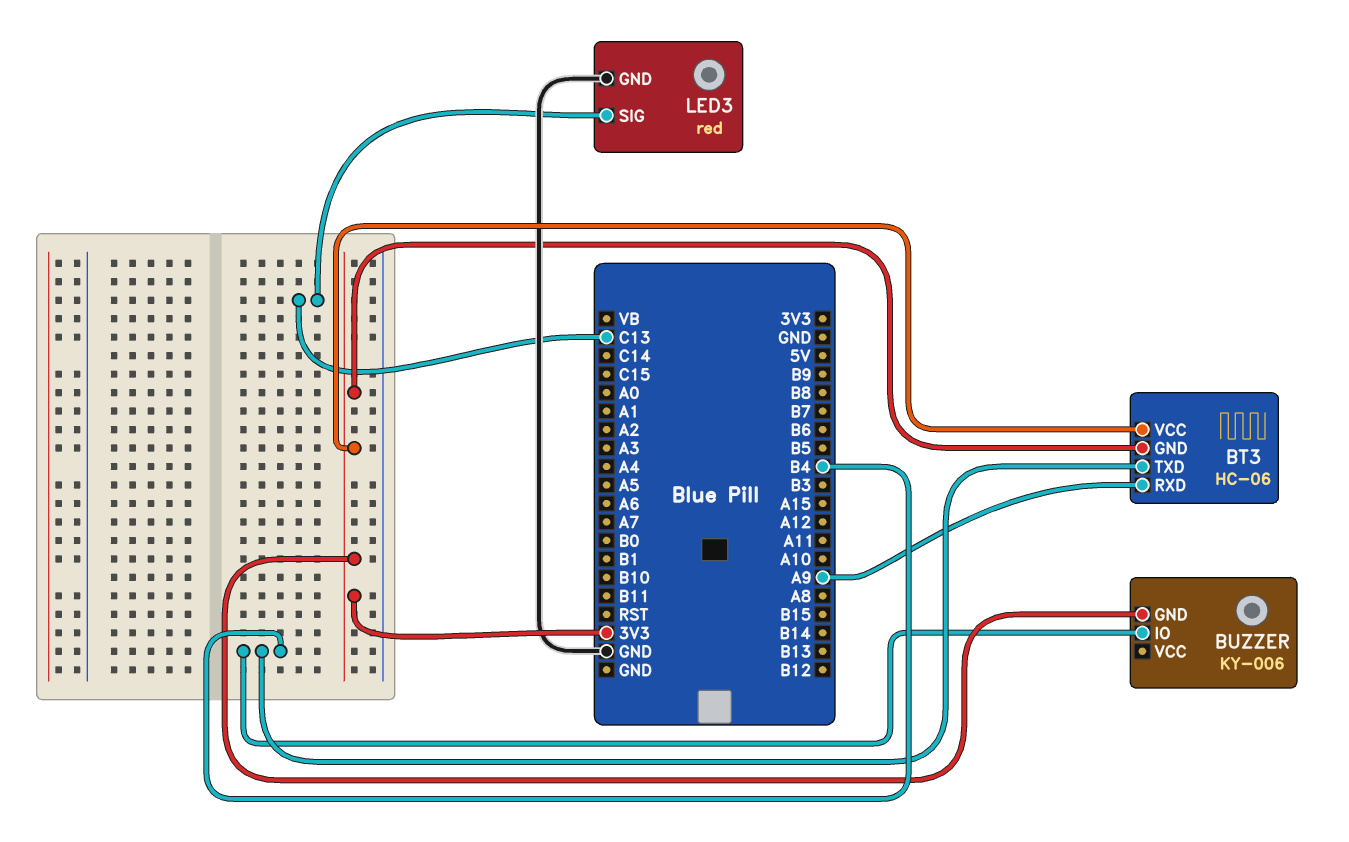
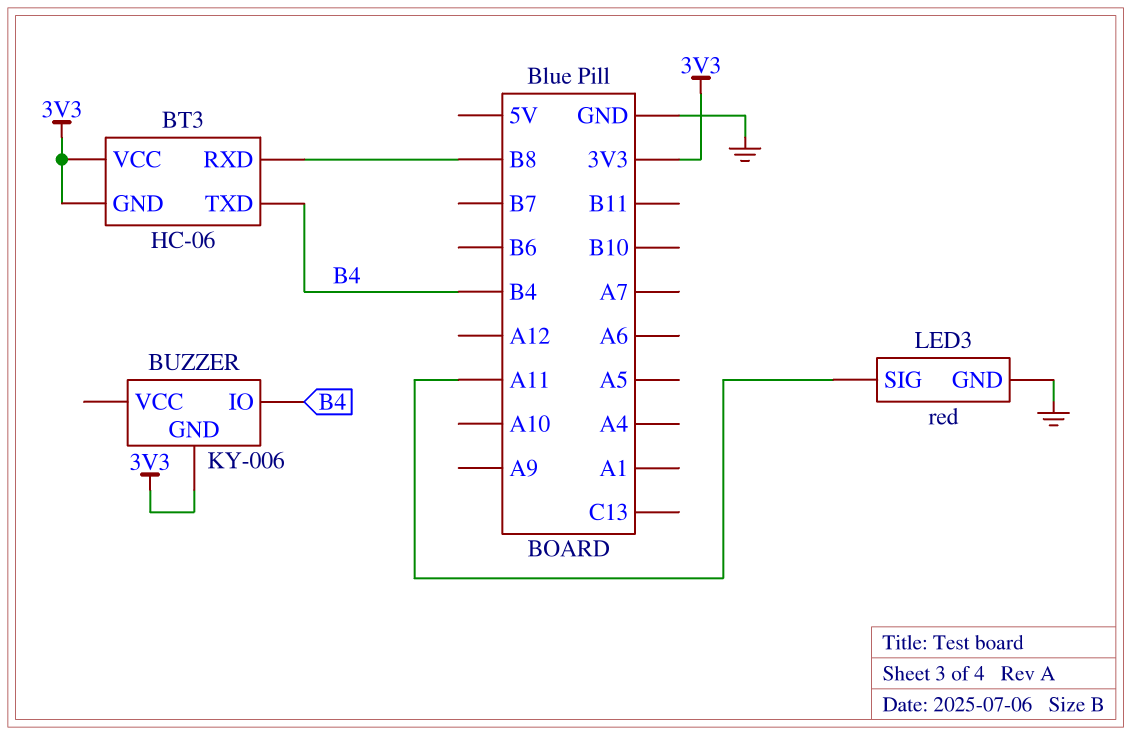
BT3 pin RXD: A9 -> B8
LED3 pin SIG: C13 -> A11

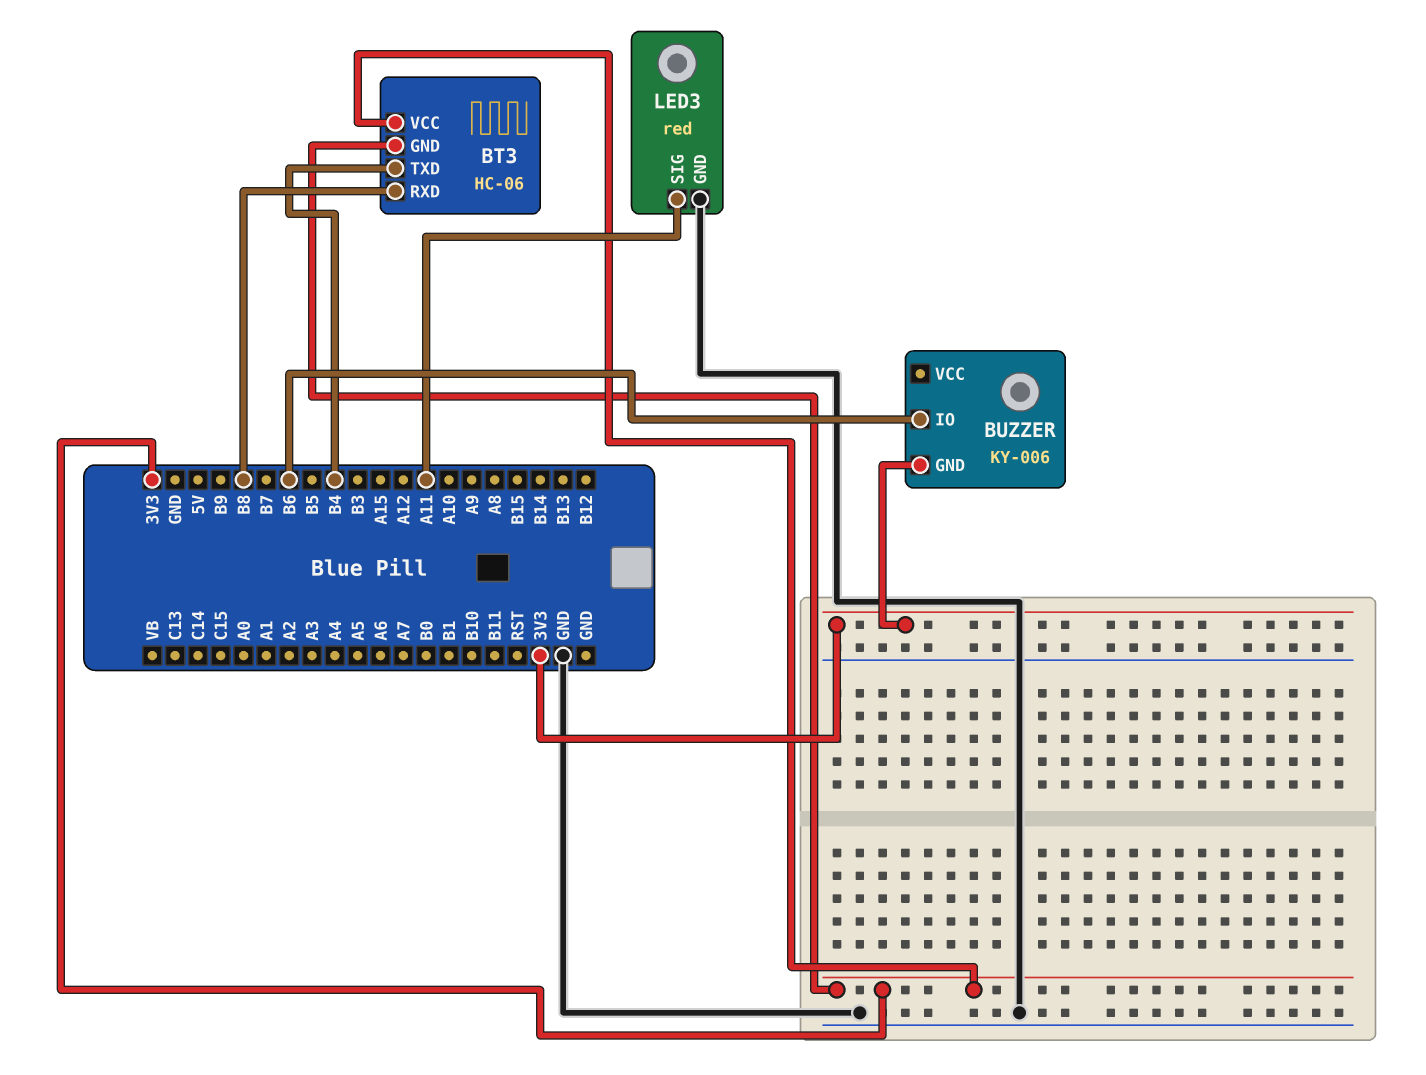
BUZZER pin IO: B4 -> B6

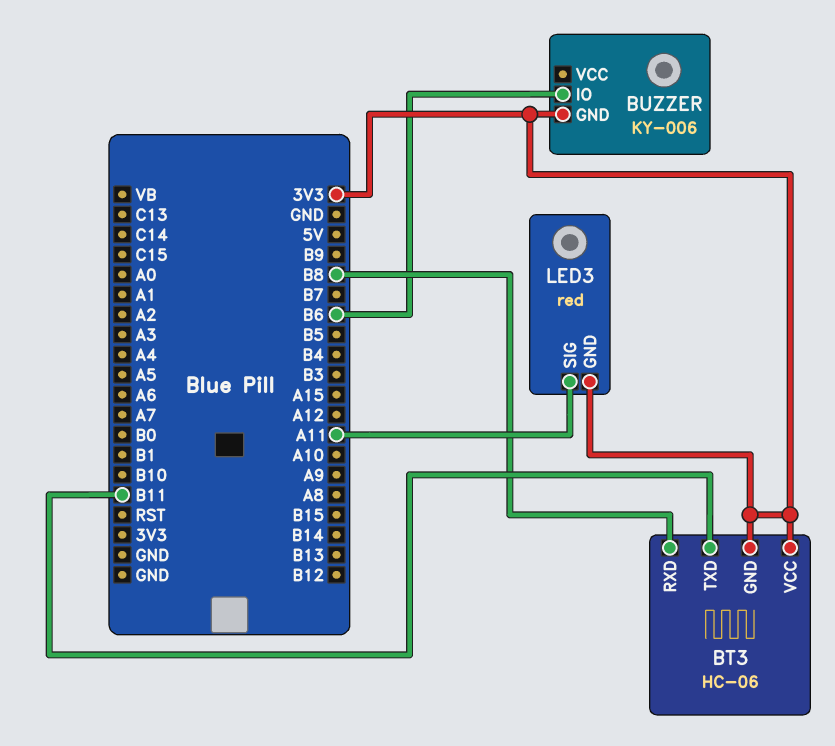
BT3 pin TXD: B4 -> B11
LED3 pin GND: GND -> 3V3

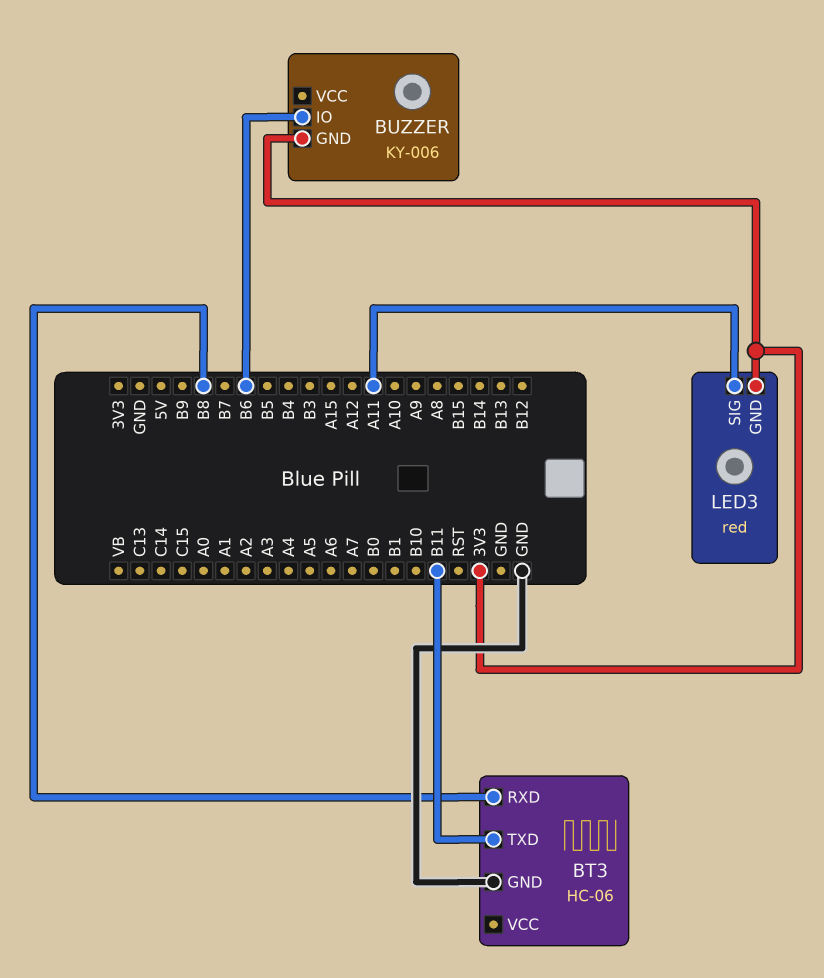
BT3 pin GND: 3V3 -> GND
BT3 pin VCC: 3V3 -> none

